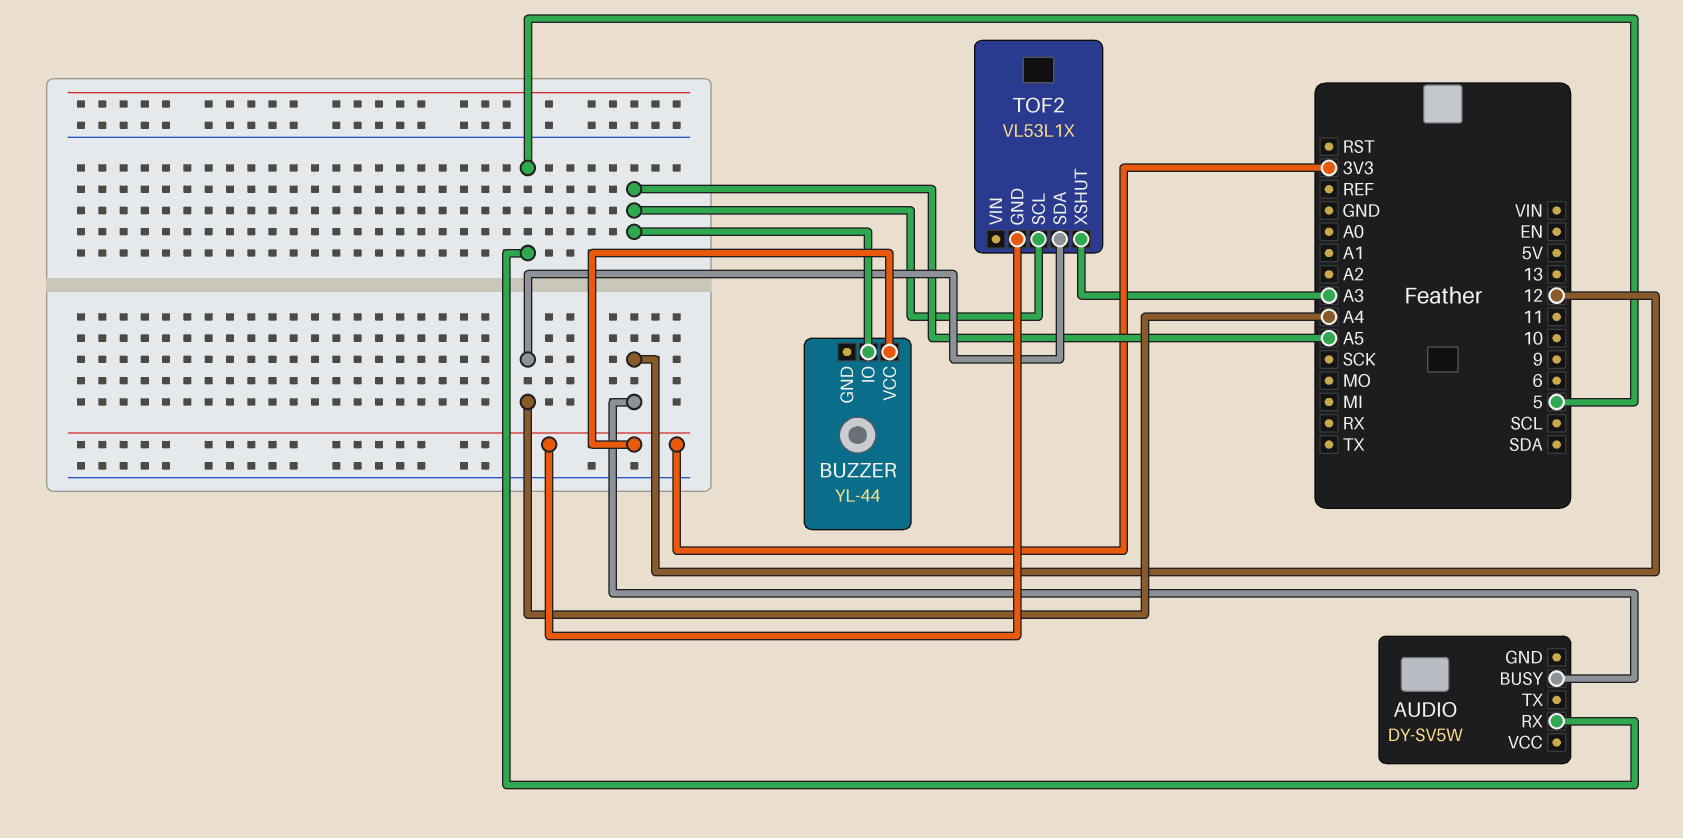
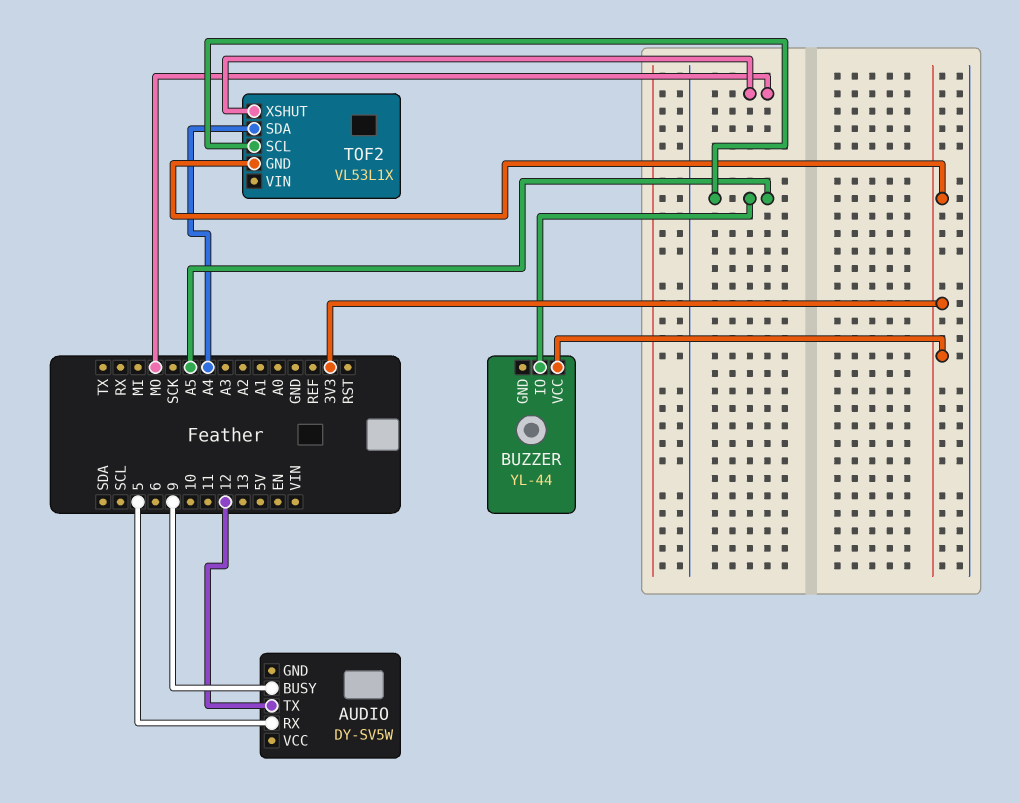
AUDIO pin BUSY: 12 -> 9
AUDIO pin TX: none -> 12
TOF2 pin XSHUT: A3 -> MO

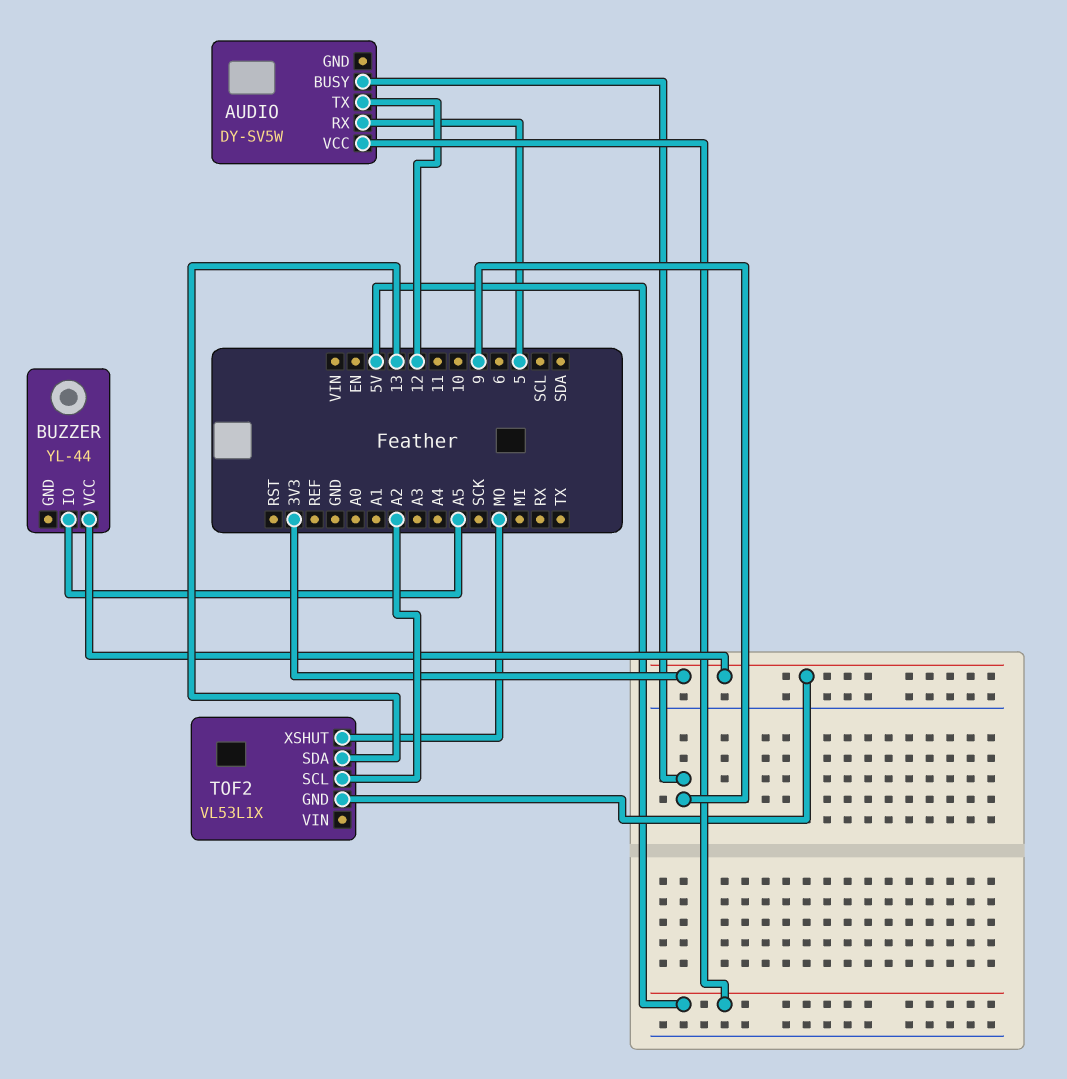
AUDIO pin VCC: none -> 5V
TOF2 pin SCL: A5 -> A2
TOF2 pin SDA: A4 -> 13

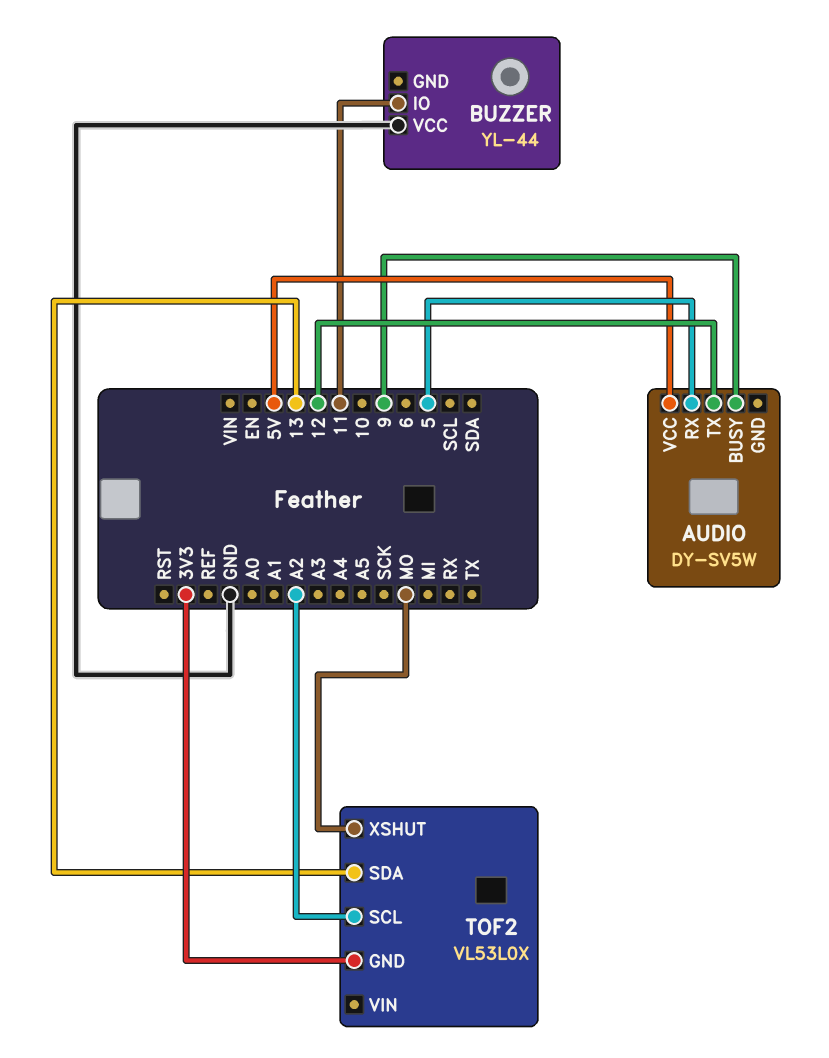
BUZZER pin IO: A5 -> 11
BUZZER pin VCC: 3V3 -> GND
TOF2: VL53L1X -> VL53L0X

